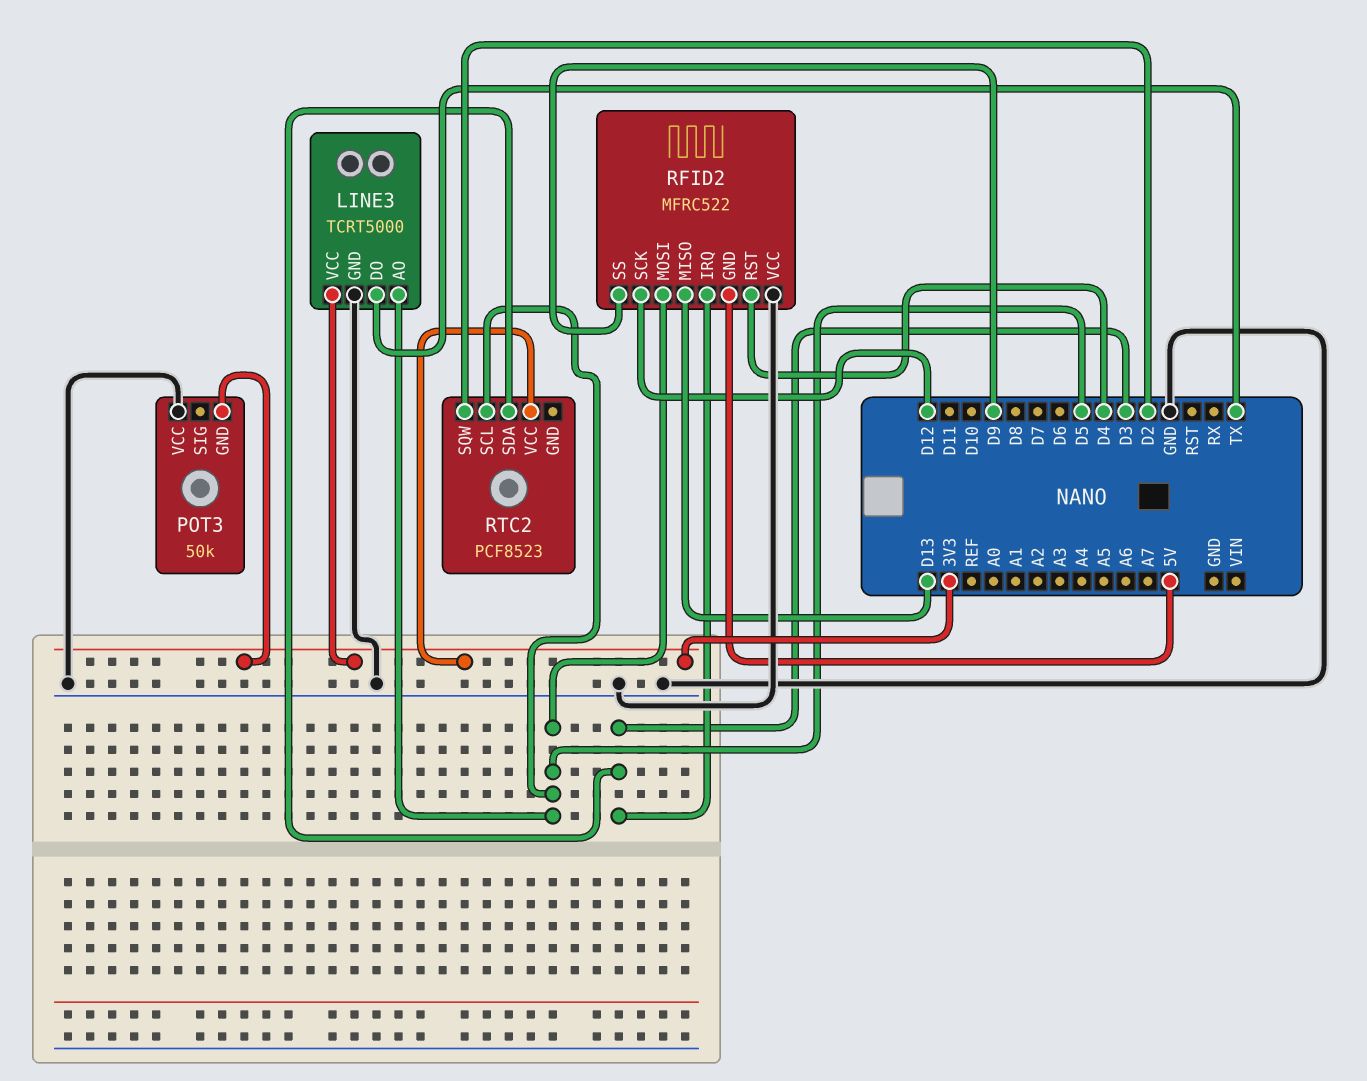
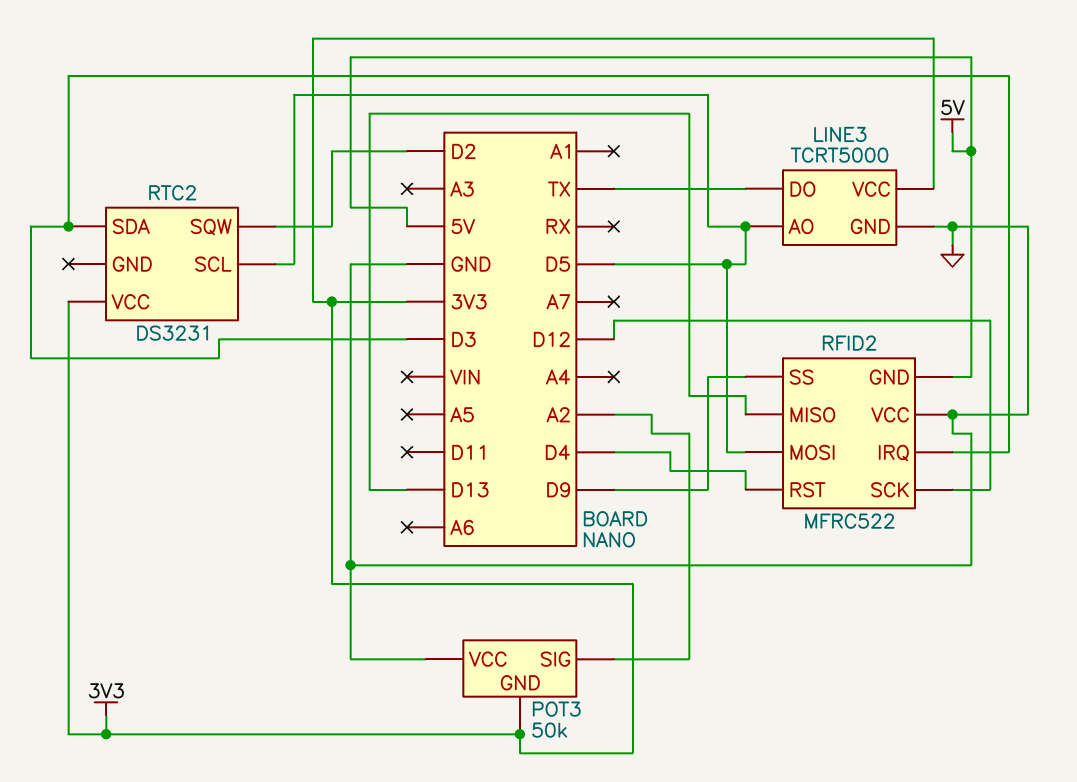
POT3 pin SIG: none -> A2
RTC2: PCF8523 -> DS3231

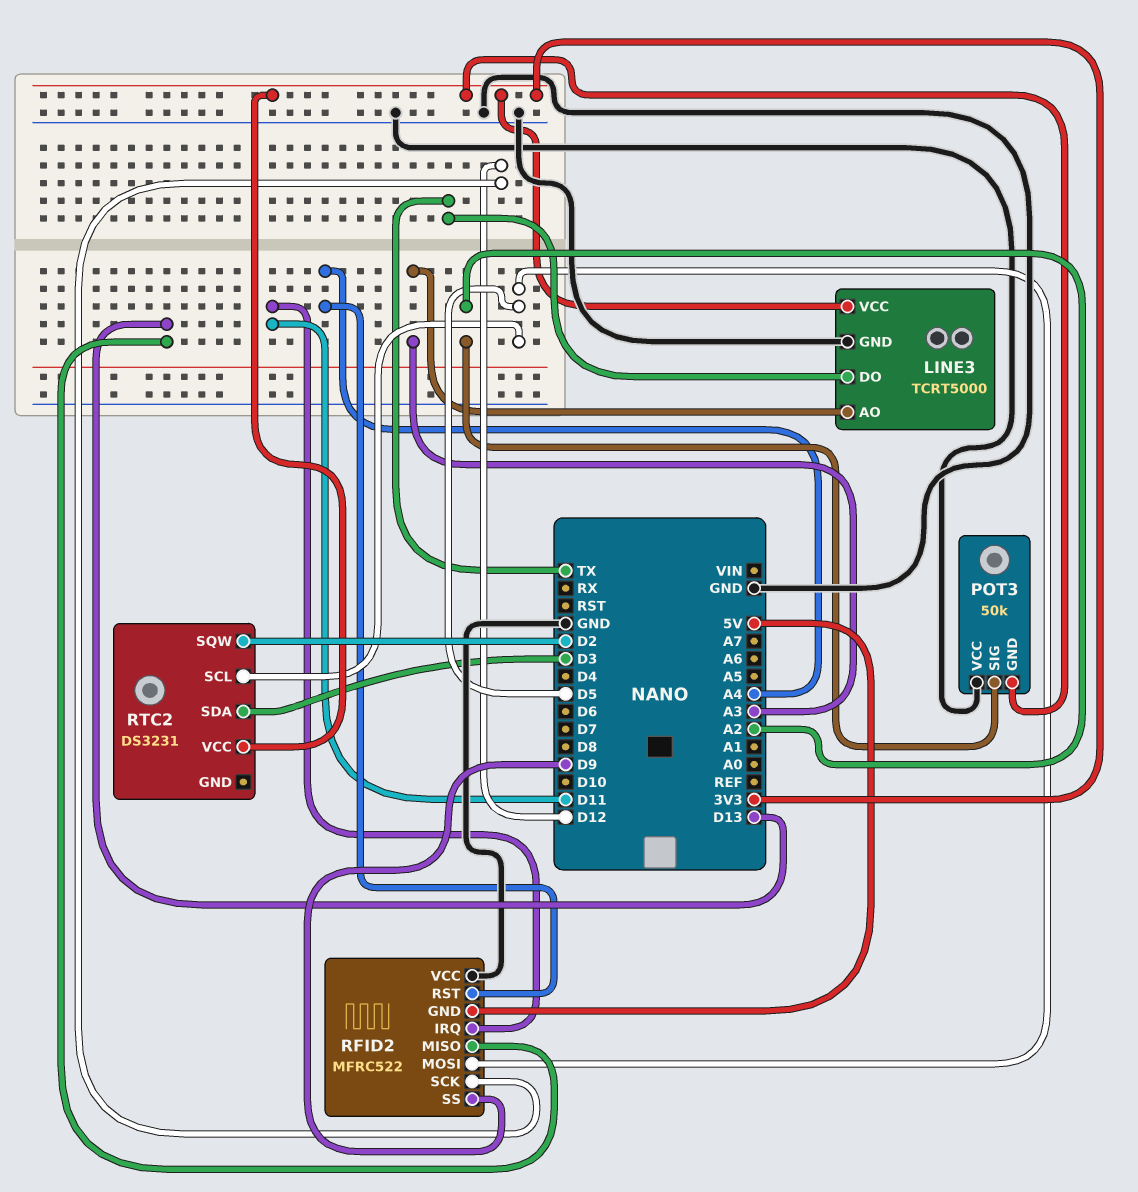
LINE3 pin AO: D5 -> A3
RFID2 pin IRQ: D3 -> D11
RFID2 pin RST: D4 -> A4

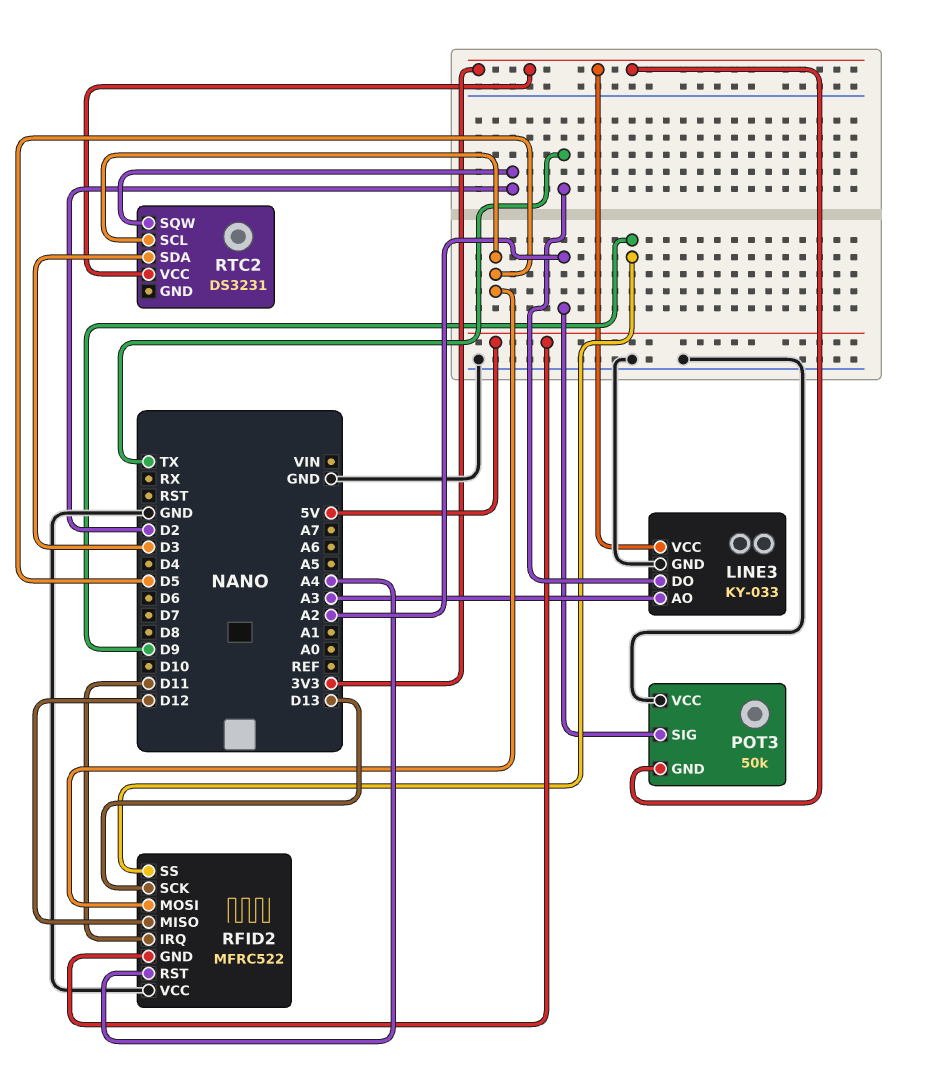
LINE3: TCRT5000 -> KY-033
RFID2 pin MISO: D13 -> D12
RFID2 pin SCK: D12 -> D13

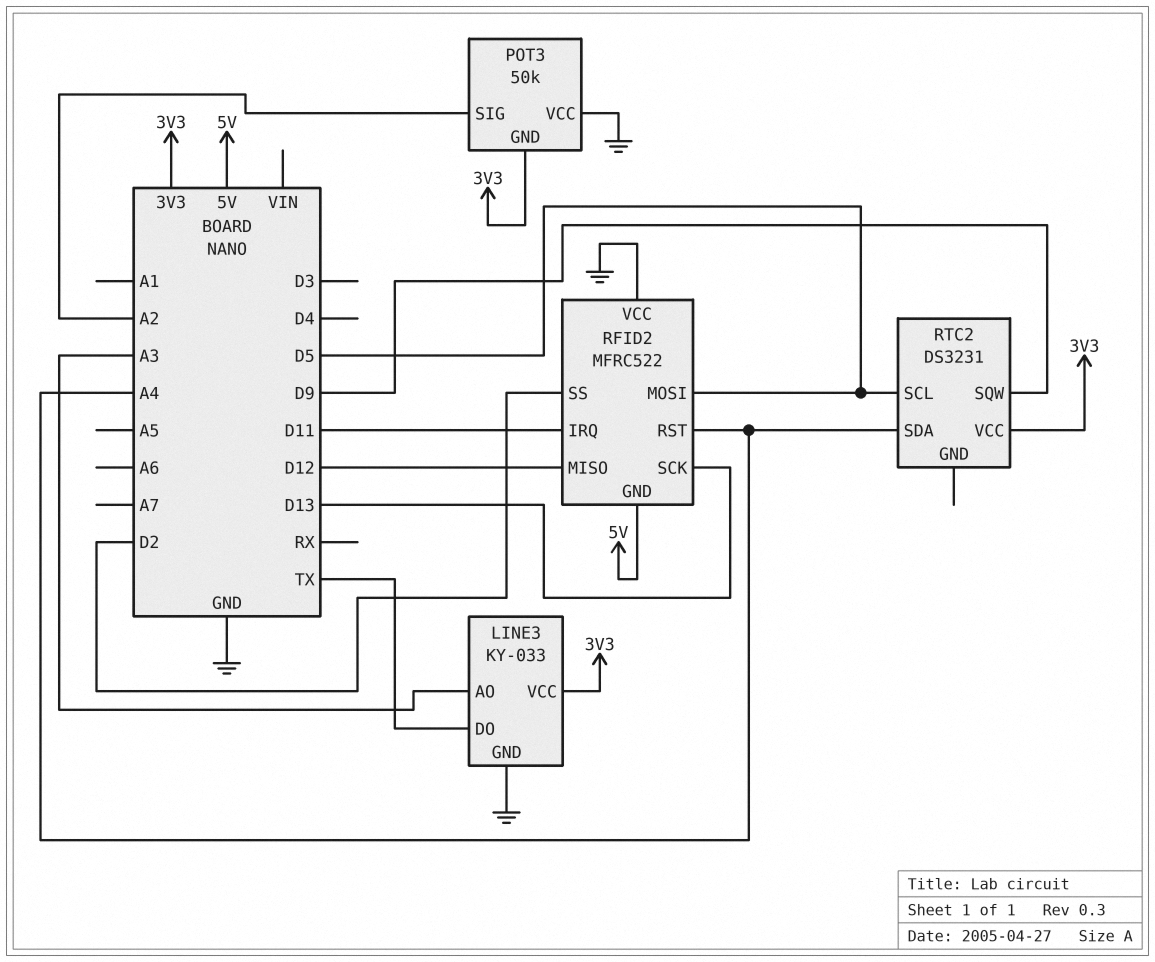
RFID2 pin SS: D9 -> D2
RTC2 pin SDA: D3 -> A4
RTC2 pin SQW: D2 -> D9

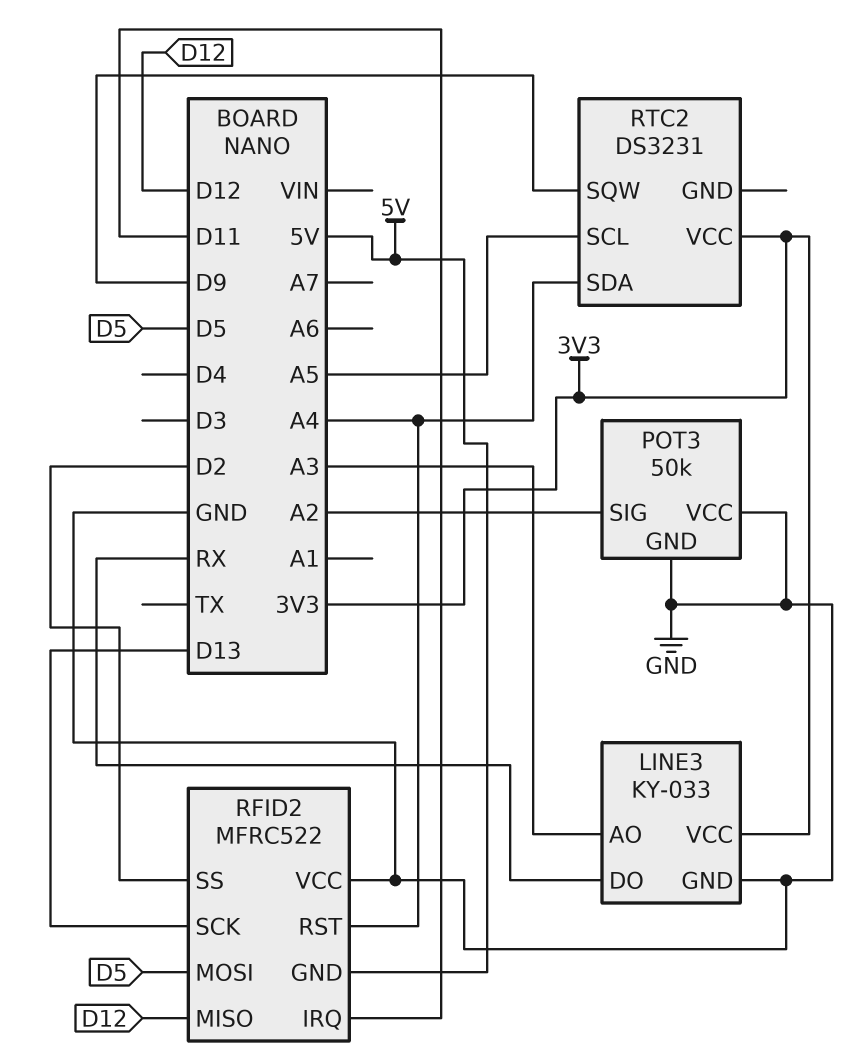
LINE3 pin DO: TX -> RX
POT3 pin GND: 3V3 -> GND
RTC2 pin SCL: D5 -> A5

